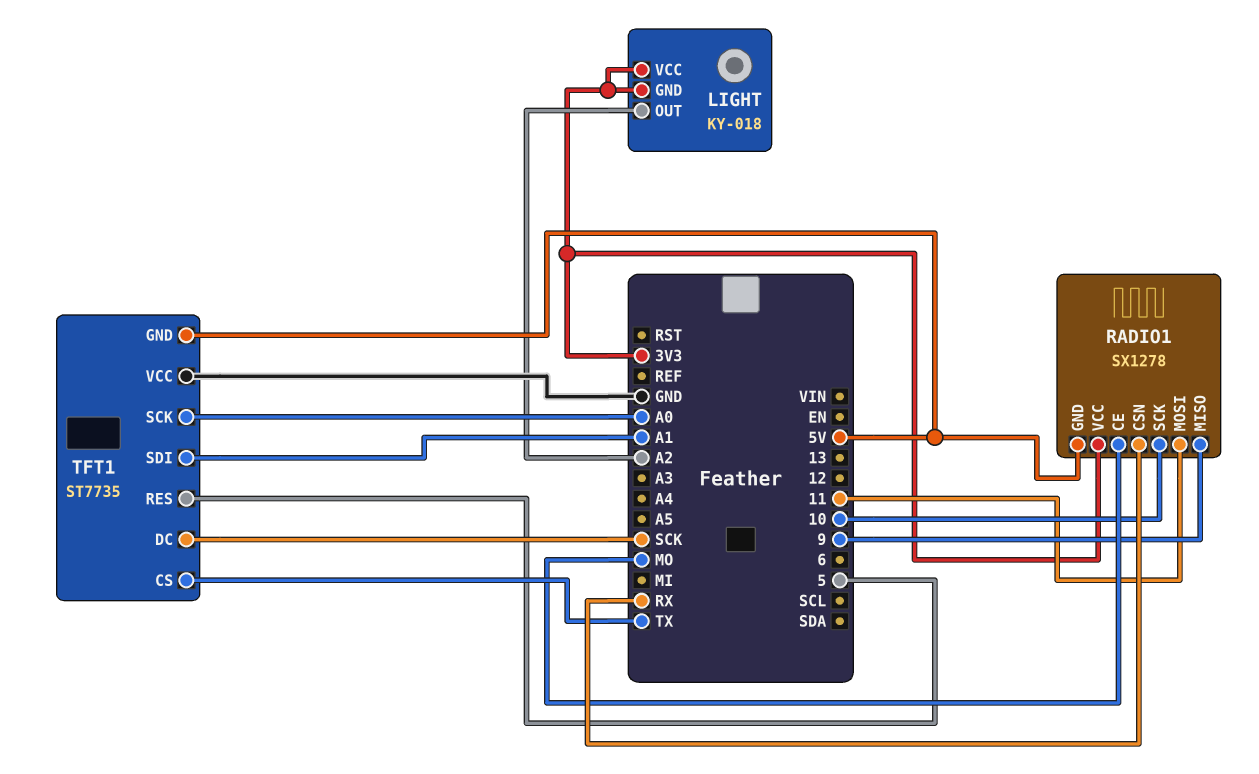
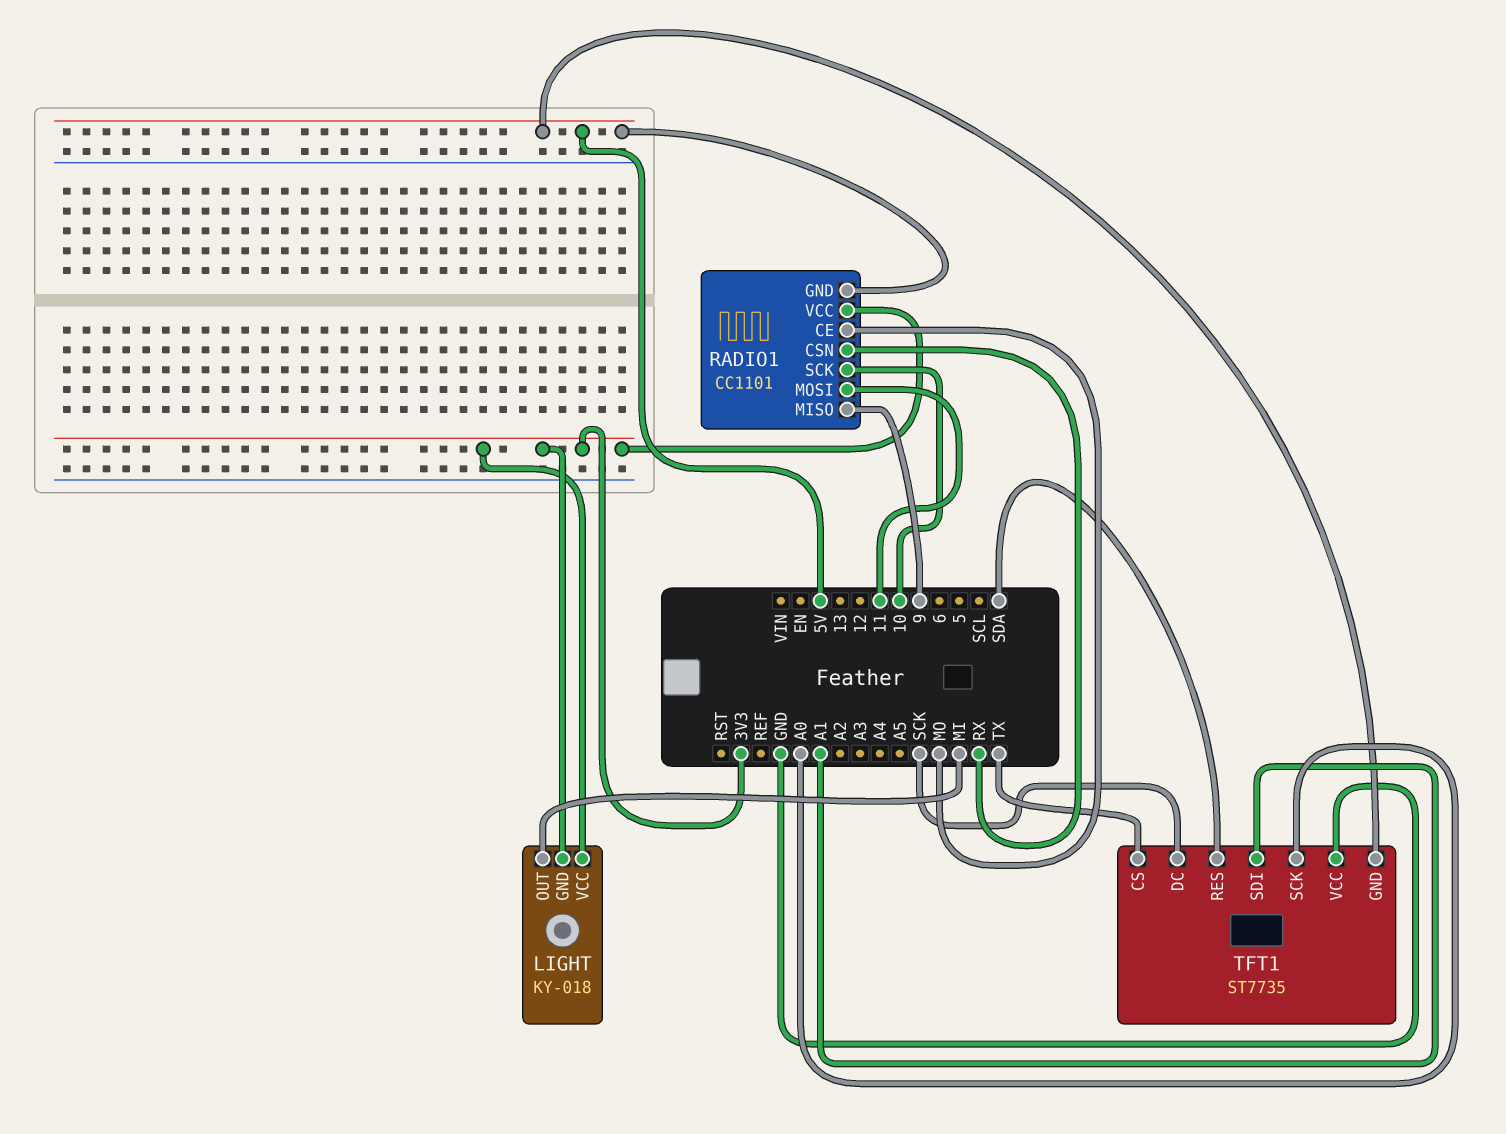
LIGHT pin OUT: A2 -> MI
RADIO1: SX1278 -> CC1101
TFT1 pin RES: 5 -> SDA

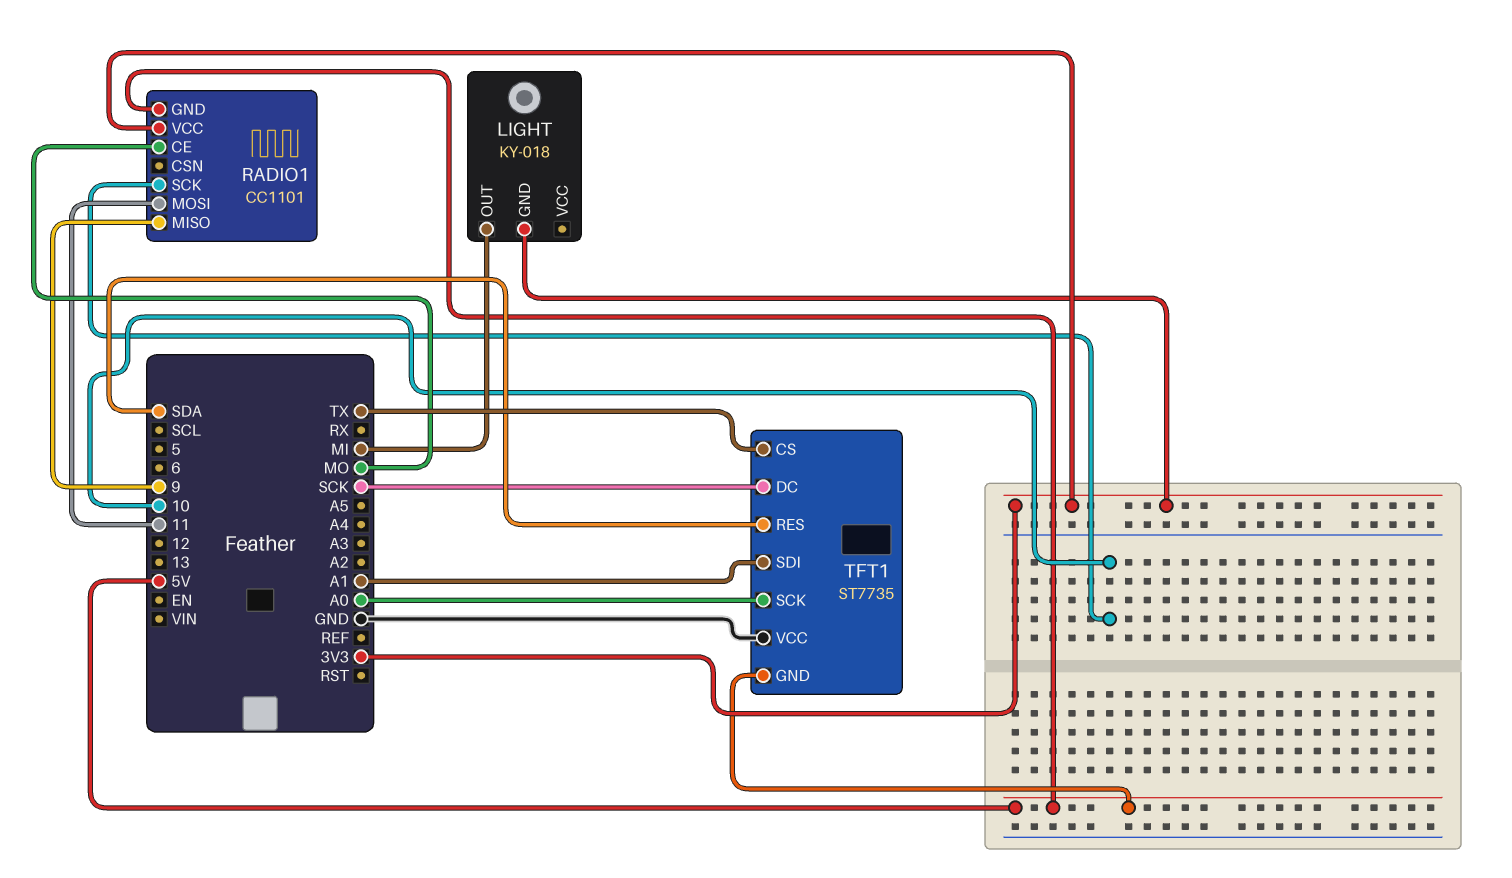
LIGHT pin VCC: 3V3 -> none
RADIO1 pin CSN: RX -> none

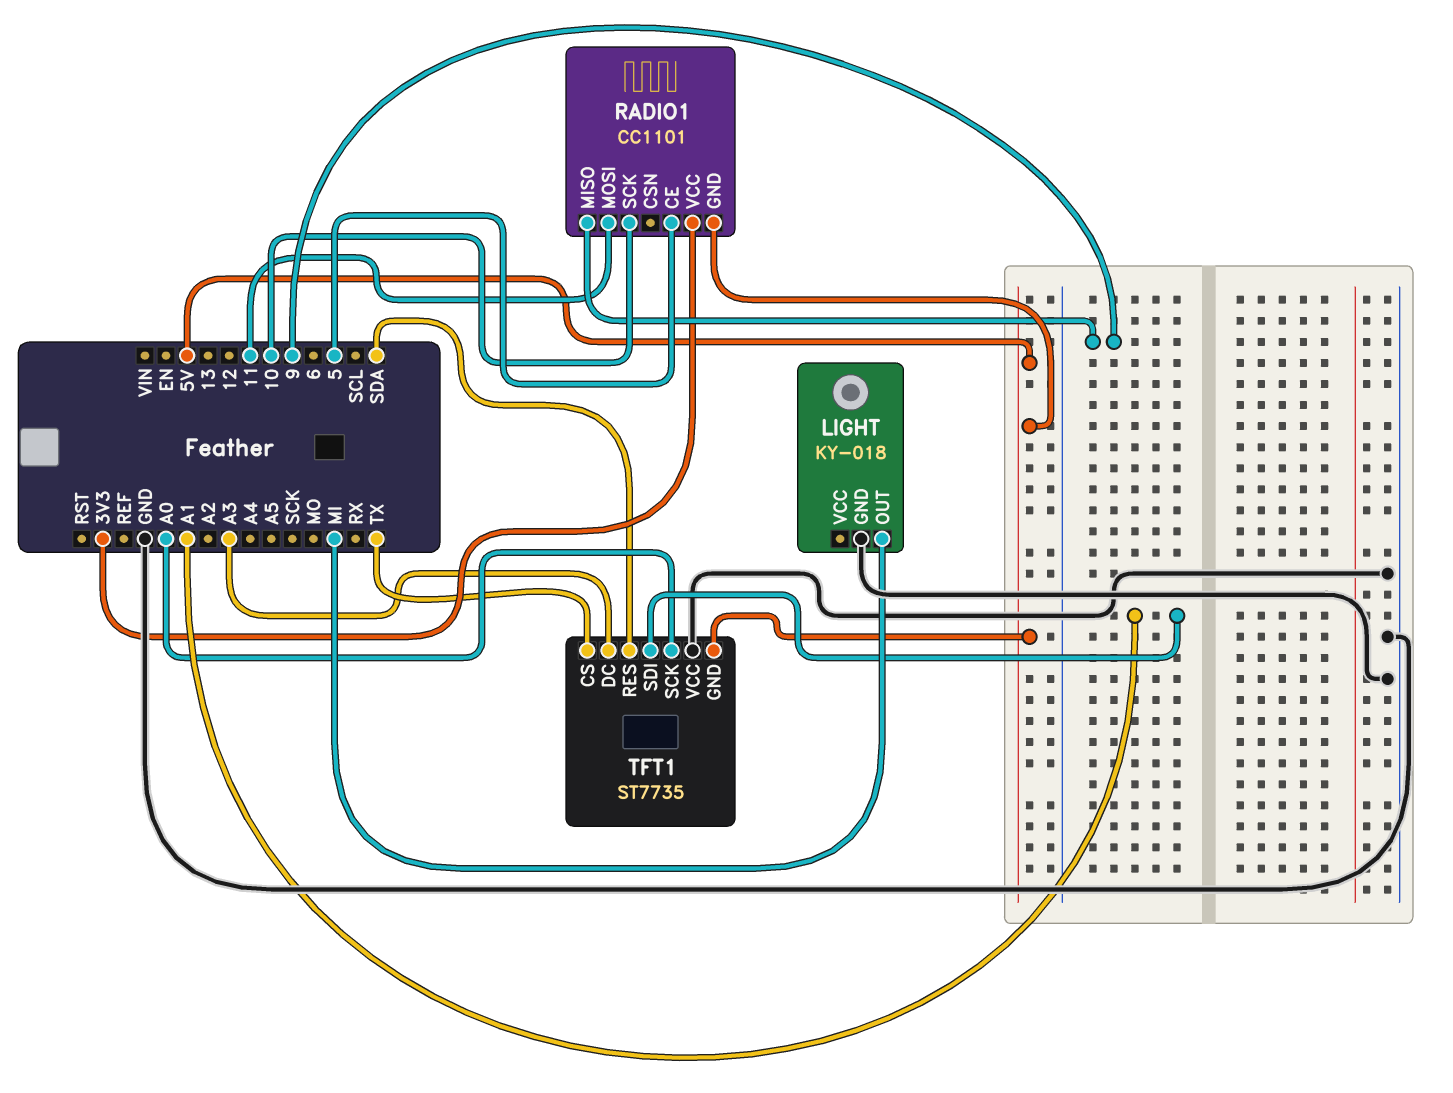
LIGHT pin GND: 3V3 -> GND
RADIO1 pin CE: MO -> 5
TFT1 pin DC: SCK -> A3

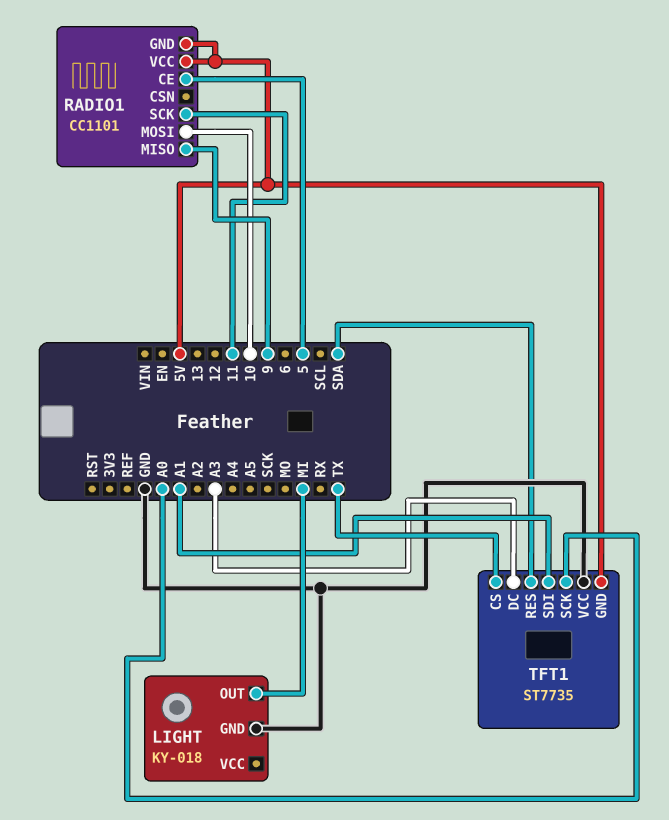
RADIO1 pin MOSI: 11 -> 10
RADIO1 pin SCK: 10 -> 11
RADIO1 pin VCC: 3V3 -> 5V

